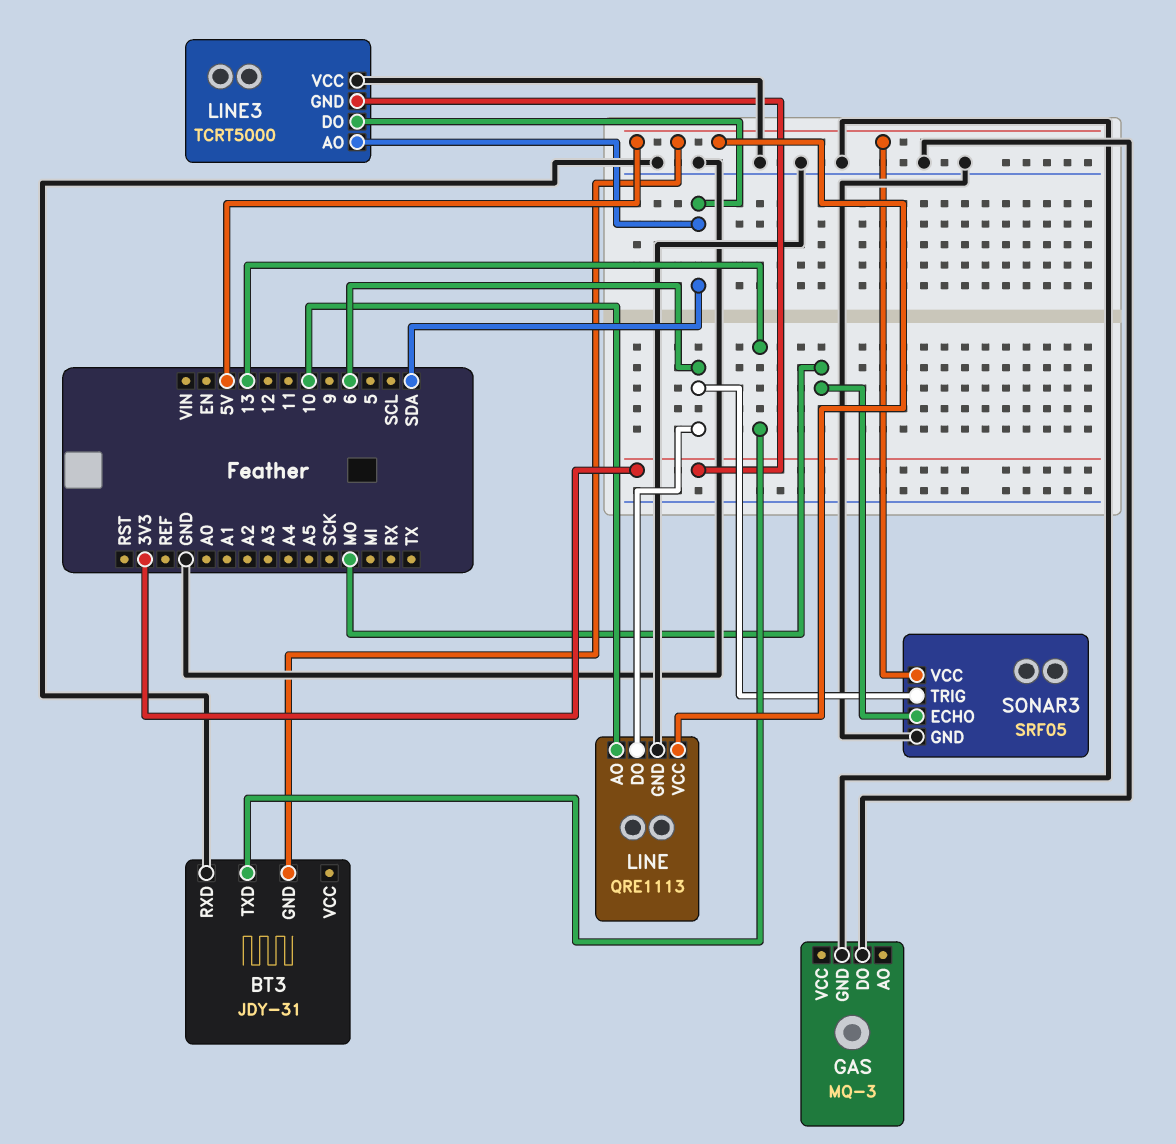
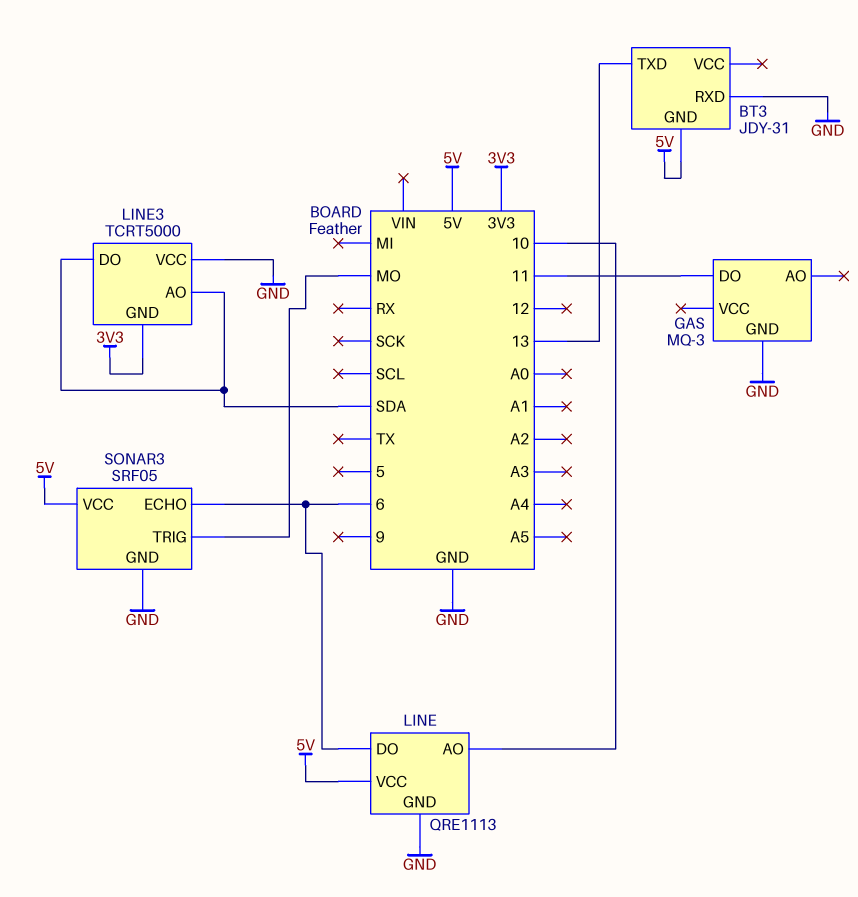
GAS pin DO: GND -> 11
SONAR3 pin ECHO: MO -> 6
SONAR3 pin TRIG: 6 -> MO

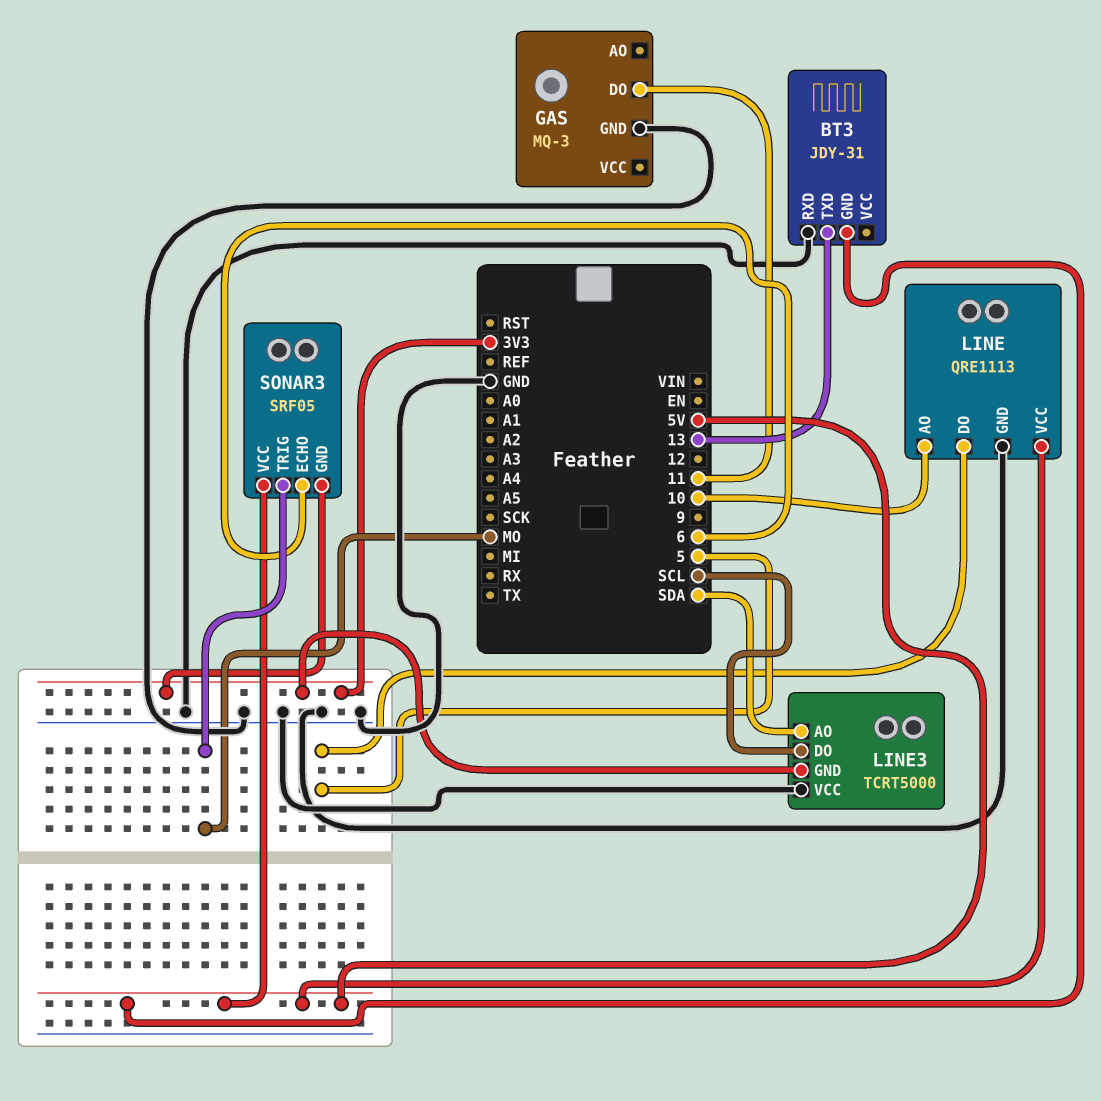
LINE pin DO: 6 -> 5
LINE3 pin DO: SDA -> SCL
SONAR3 pin GND: GND -> 3V3

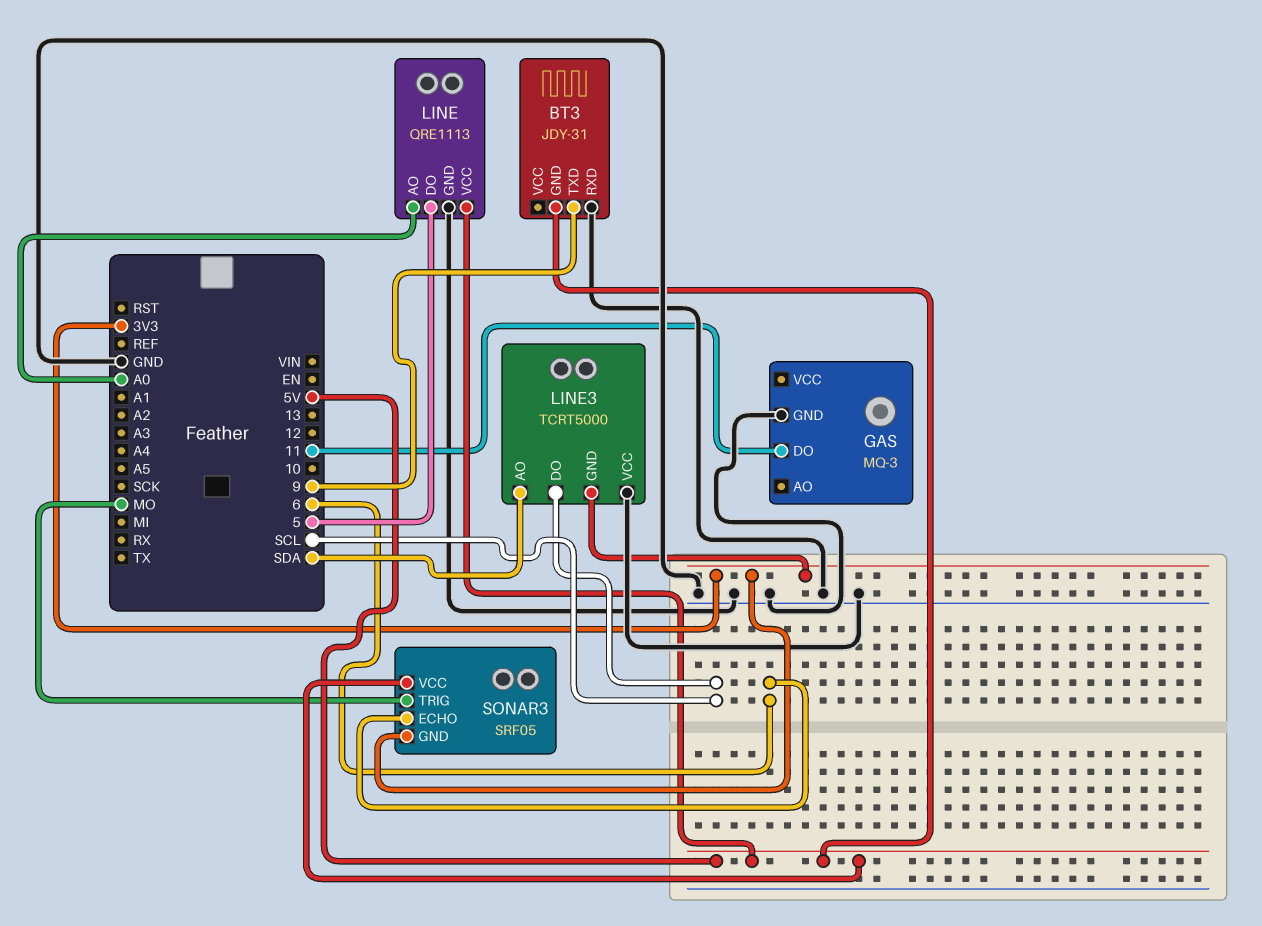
BT3 pin TXD: 13 -> 9
LINE pin AO: 10 -> A0

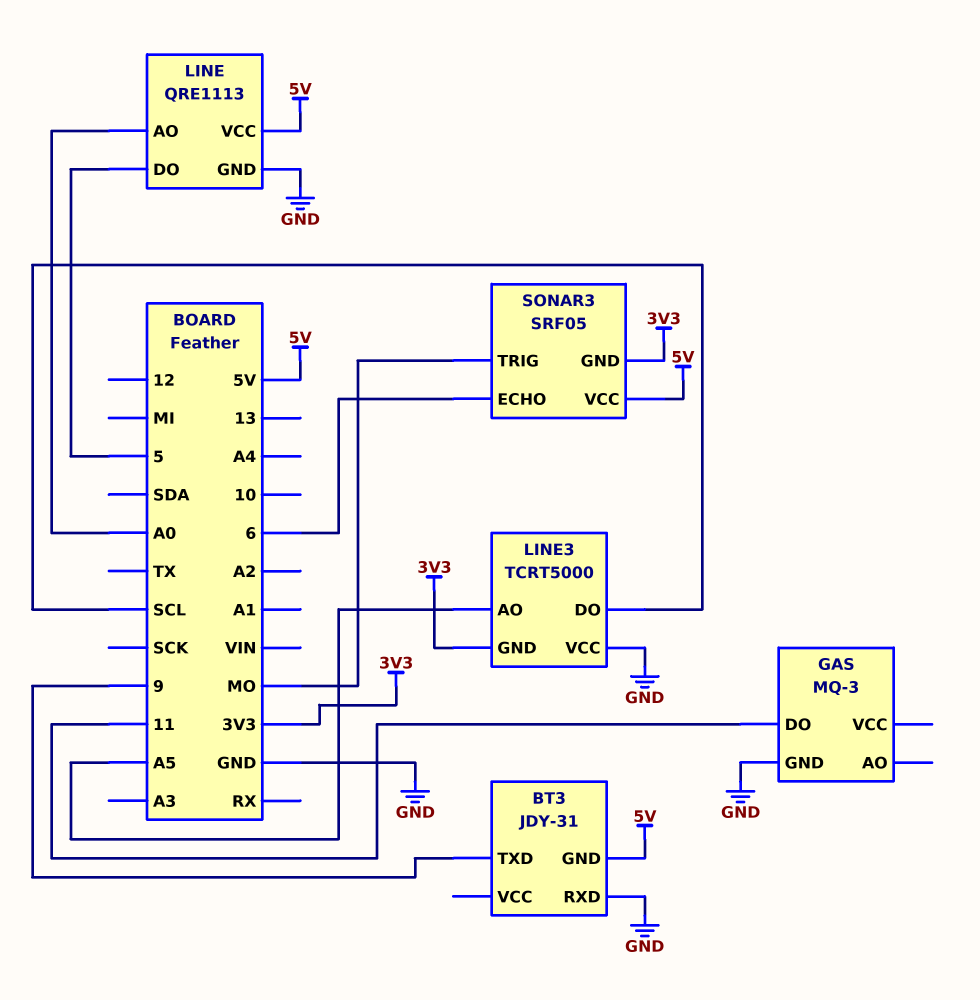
LINE3 pin AO: SDA -> A5

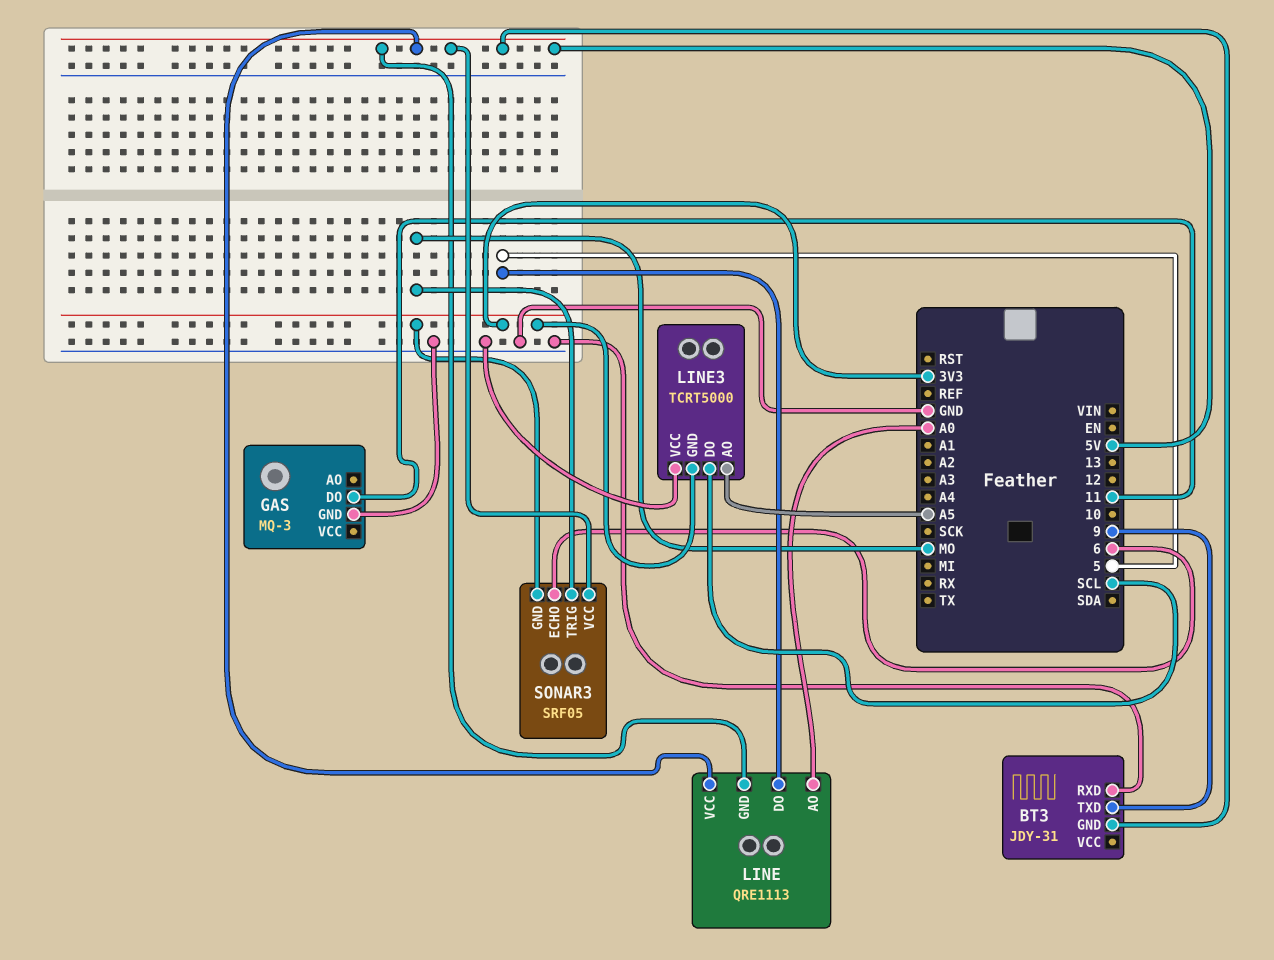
LINE pin GND: GND -> 5V

